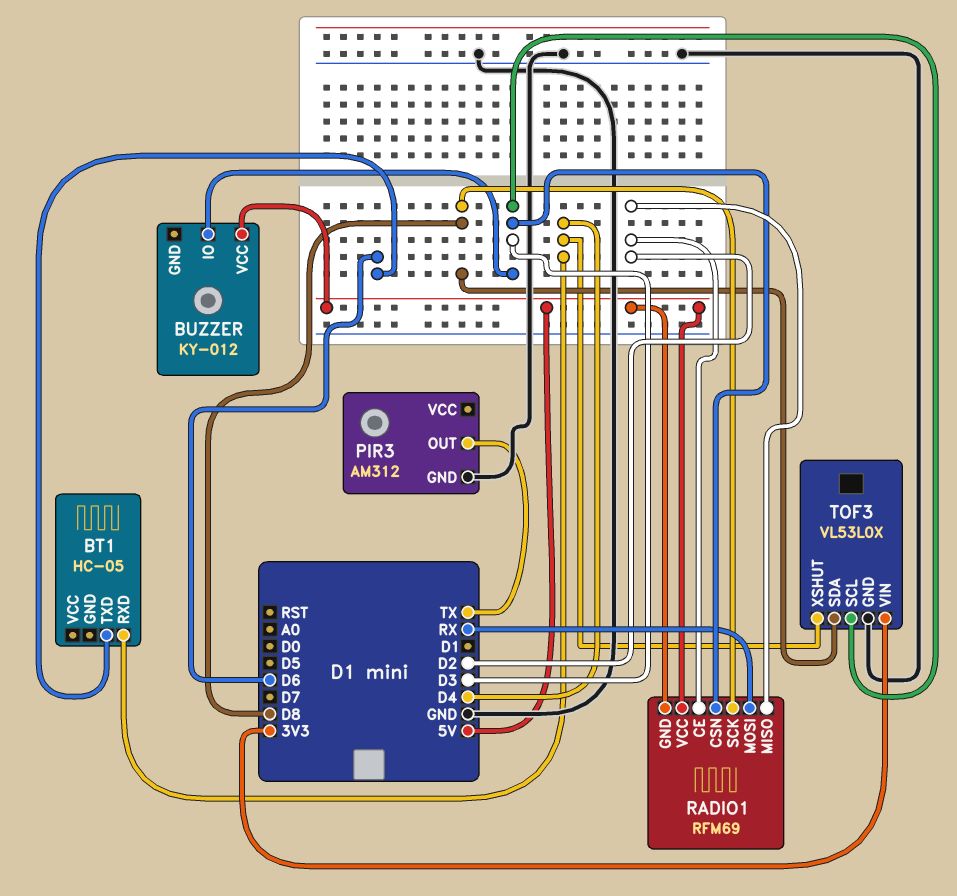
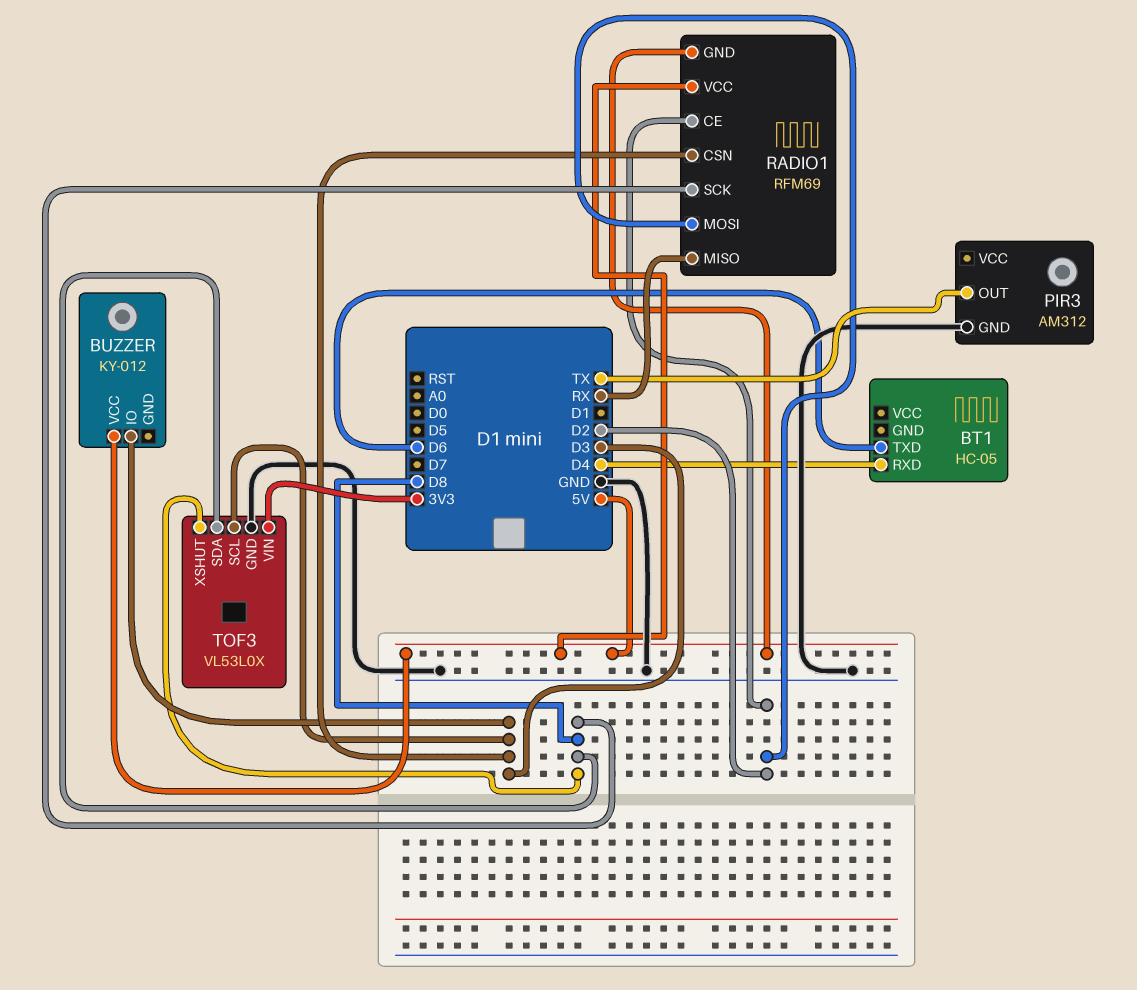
RADIO1 pin MISO: D2 -> RX
RADIO1 pin MOSI: RX -> D2
TOF3 pin XSHUT: D4 -> D8

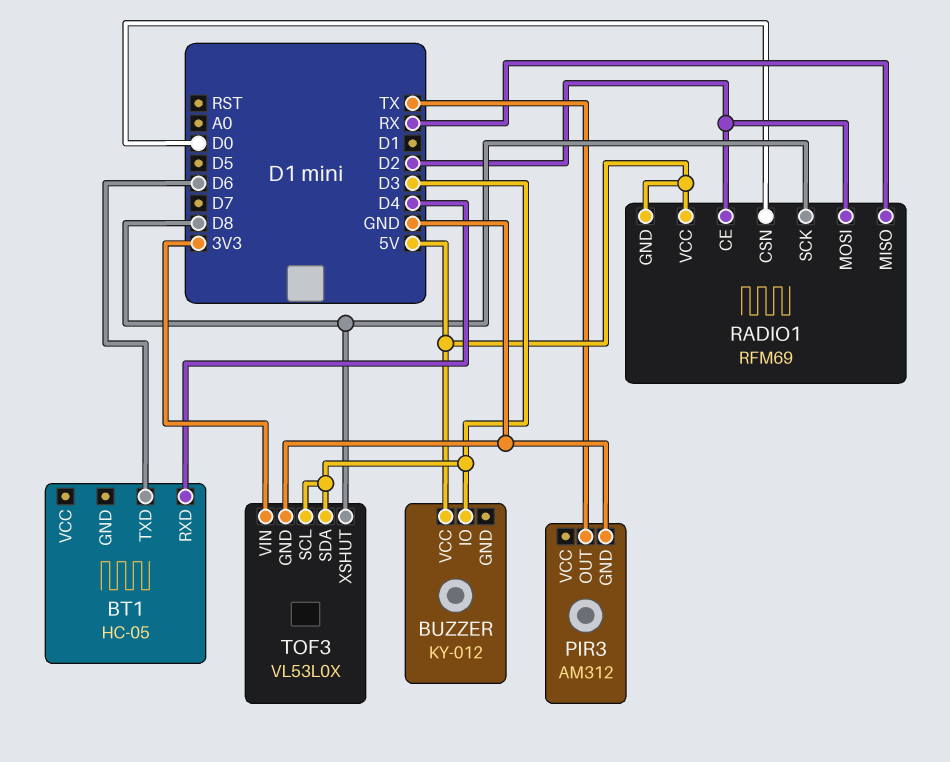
RADIO1 pin CSN: D3 -> D0
TOF3 pin SDA: D8 -> D3

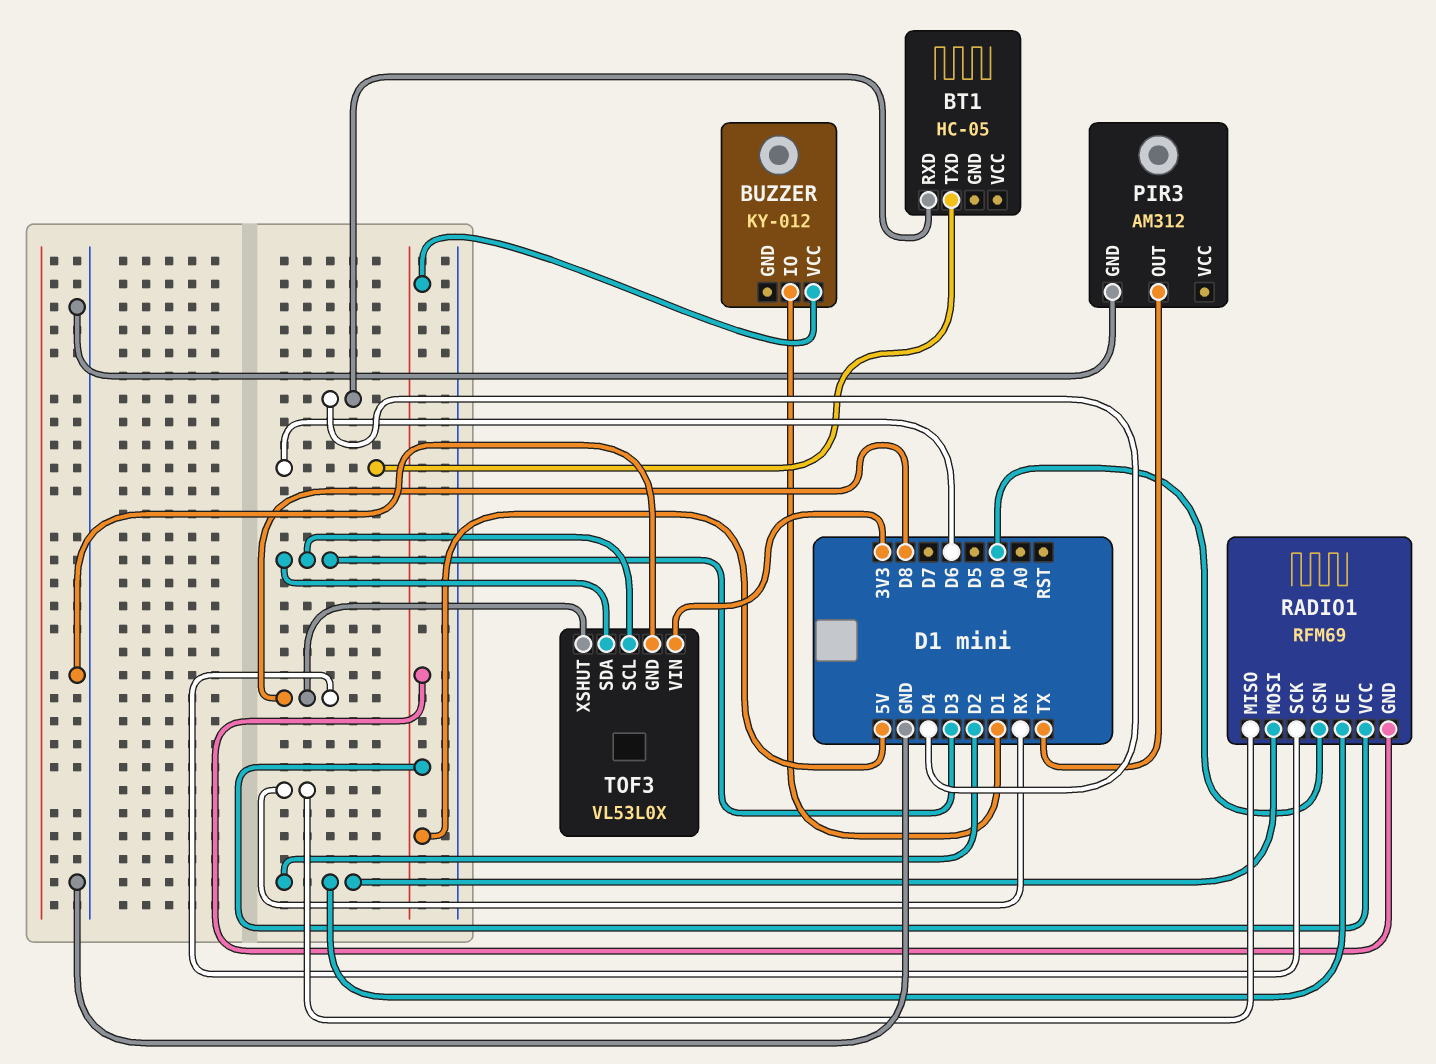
BUZZER pin IO: D3 -> D1

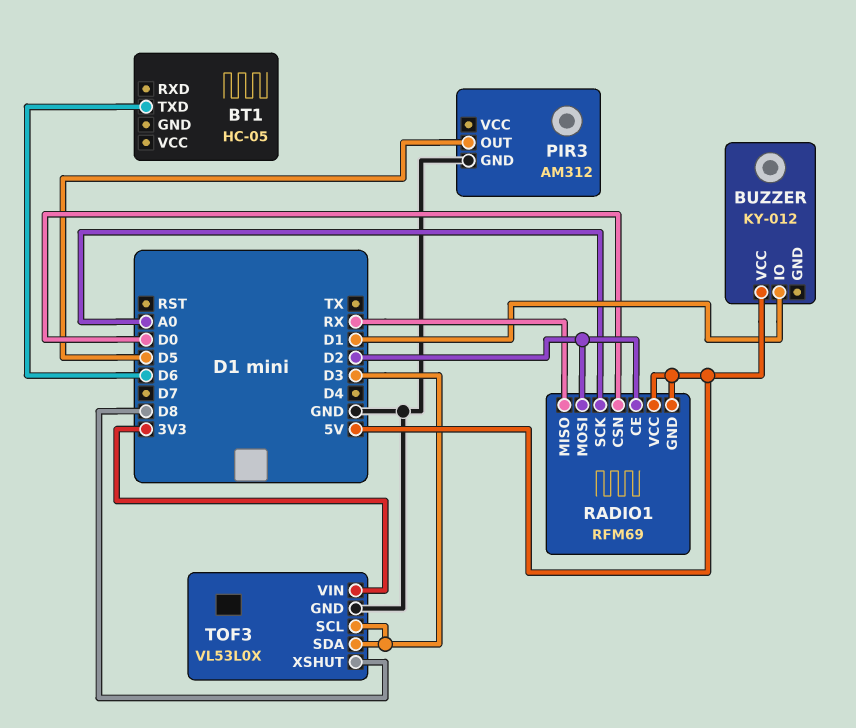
BT1 pin RXD: D4 -> none
PIR3 pin OUT: TX -> D5
RADIO1 pin SCK: D8 -> A0

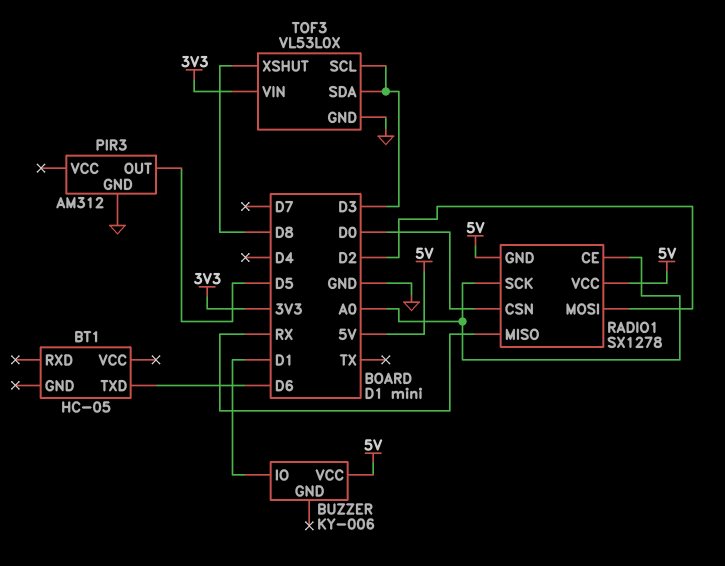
BUZZER: KY-012 -> KY-006
RADIO1: RFM69 -> SX1278
RADIO1 pin CE: D2 -> A0

